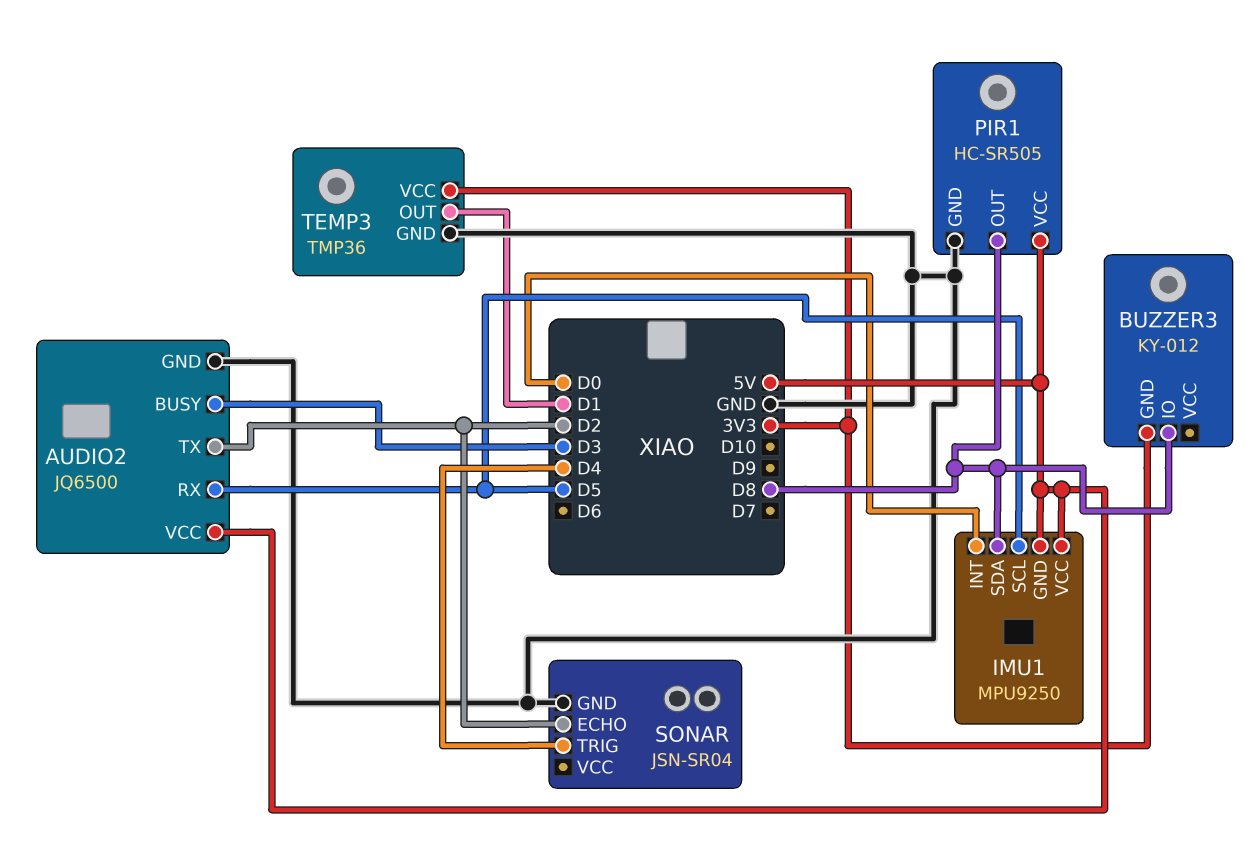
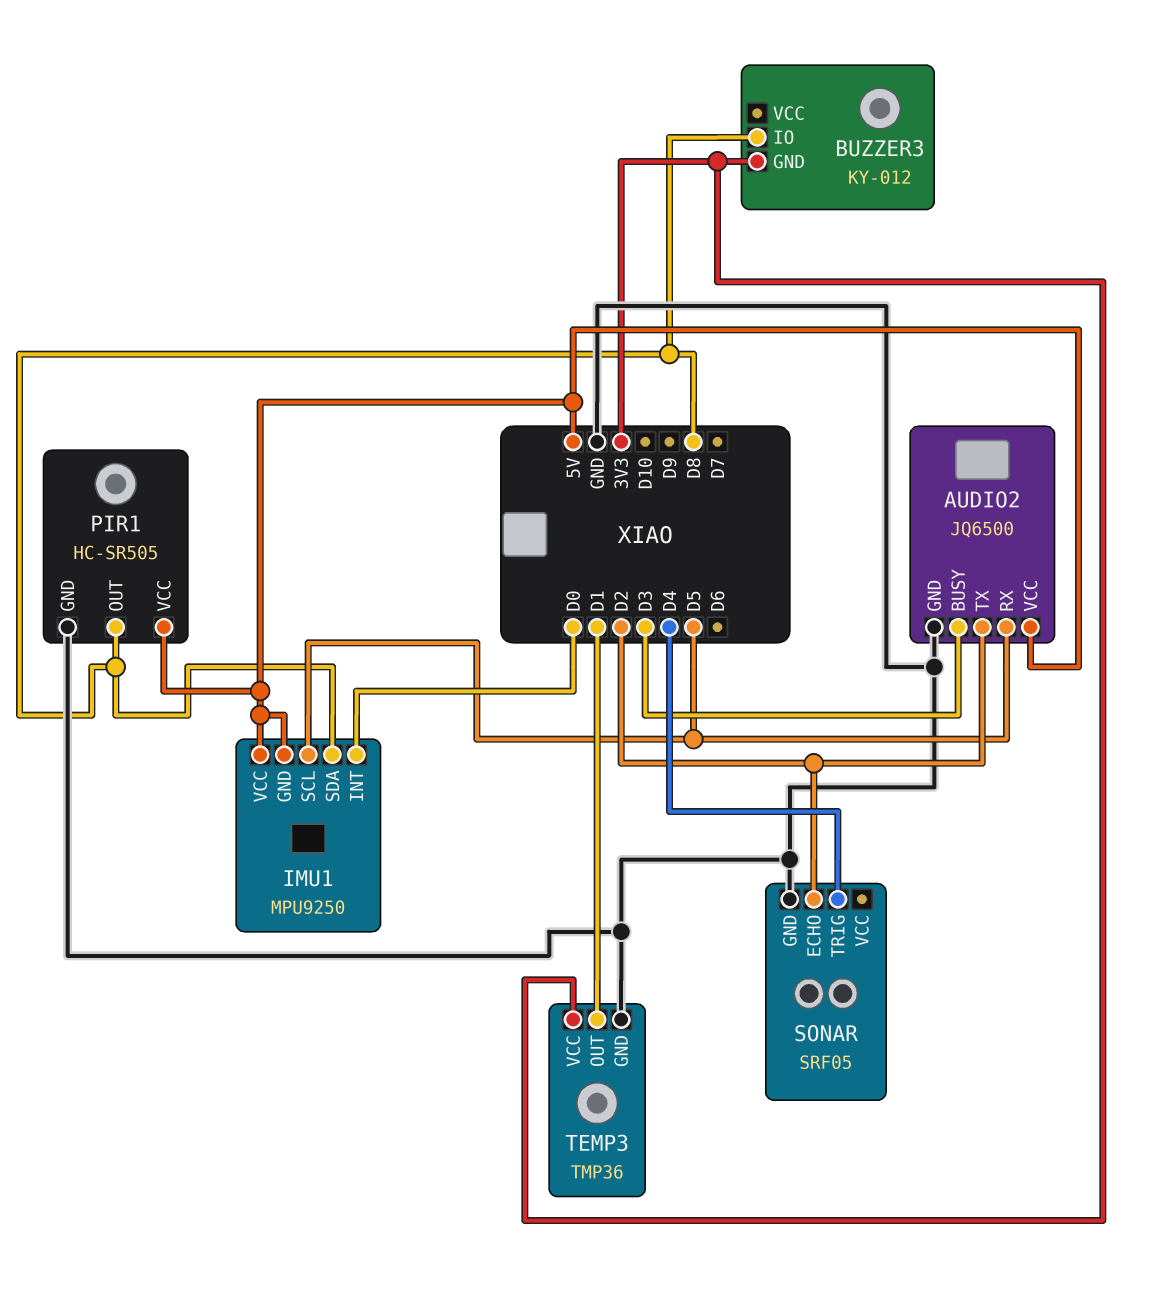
SONAR: JSN-SR04 -> SRF05

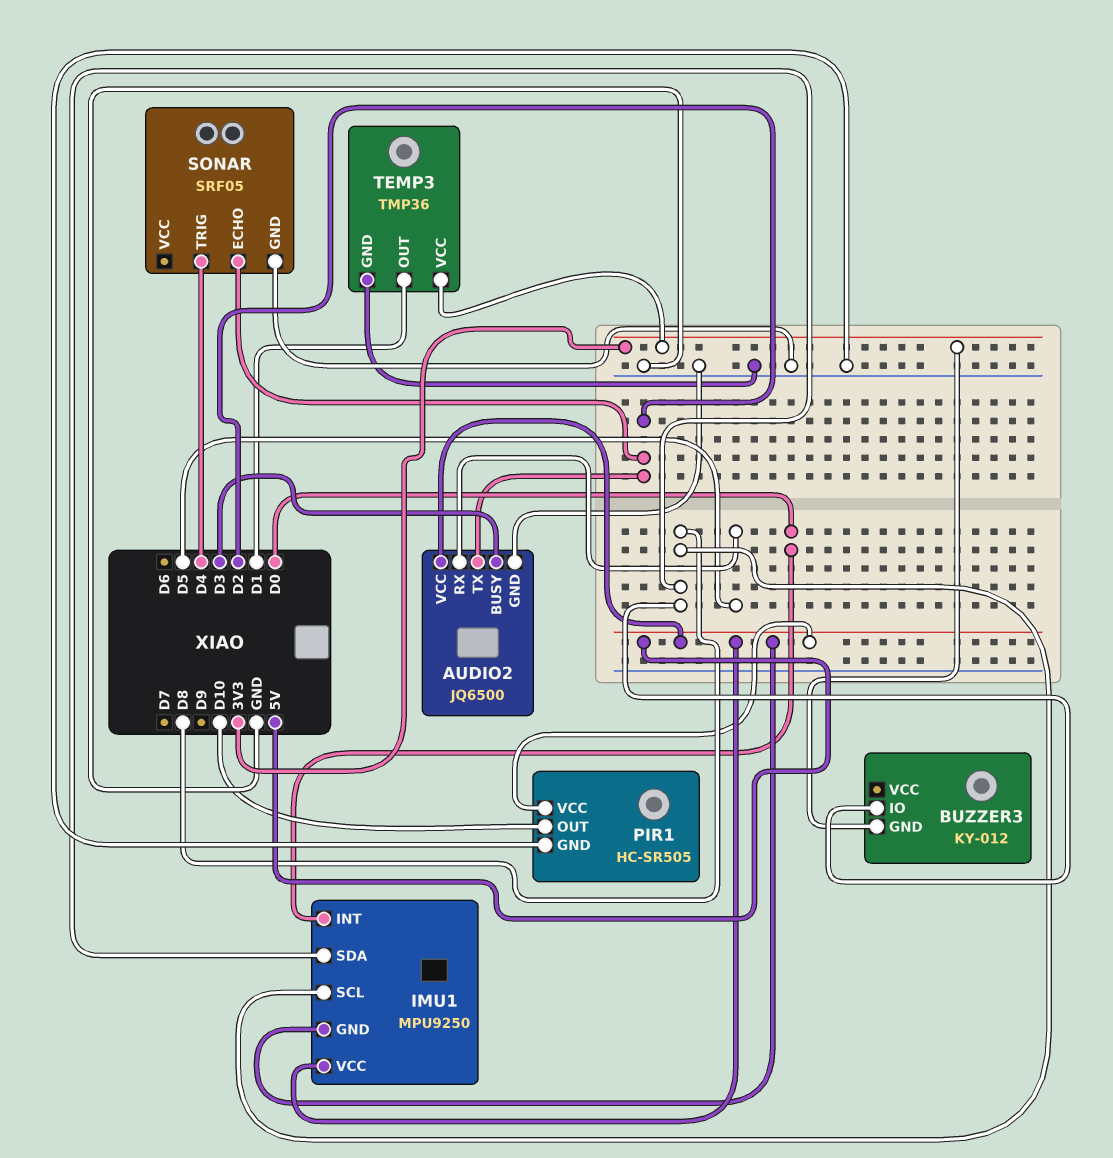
IMU1 pin SCL: D5 -> D8
PIR1 pin OUT: D8 -> D10

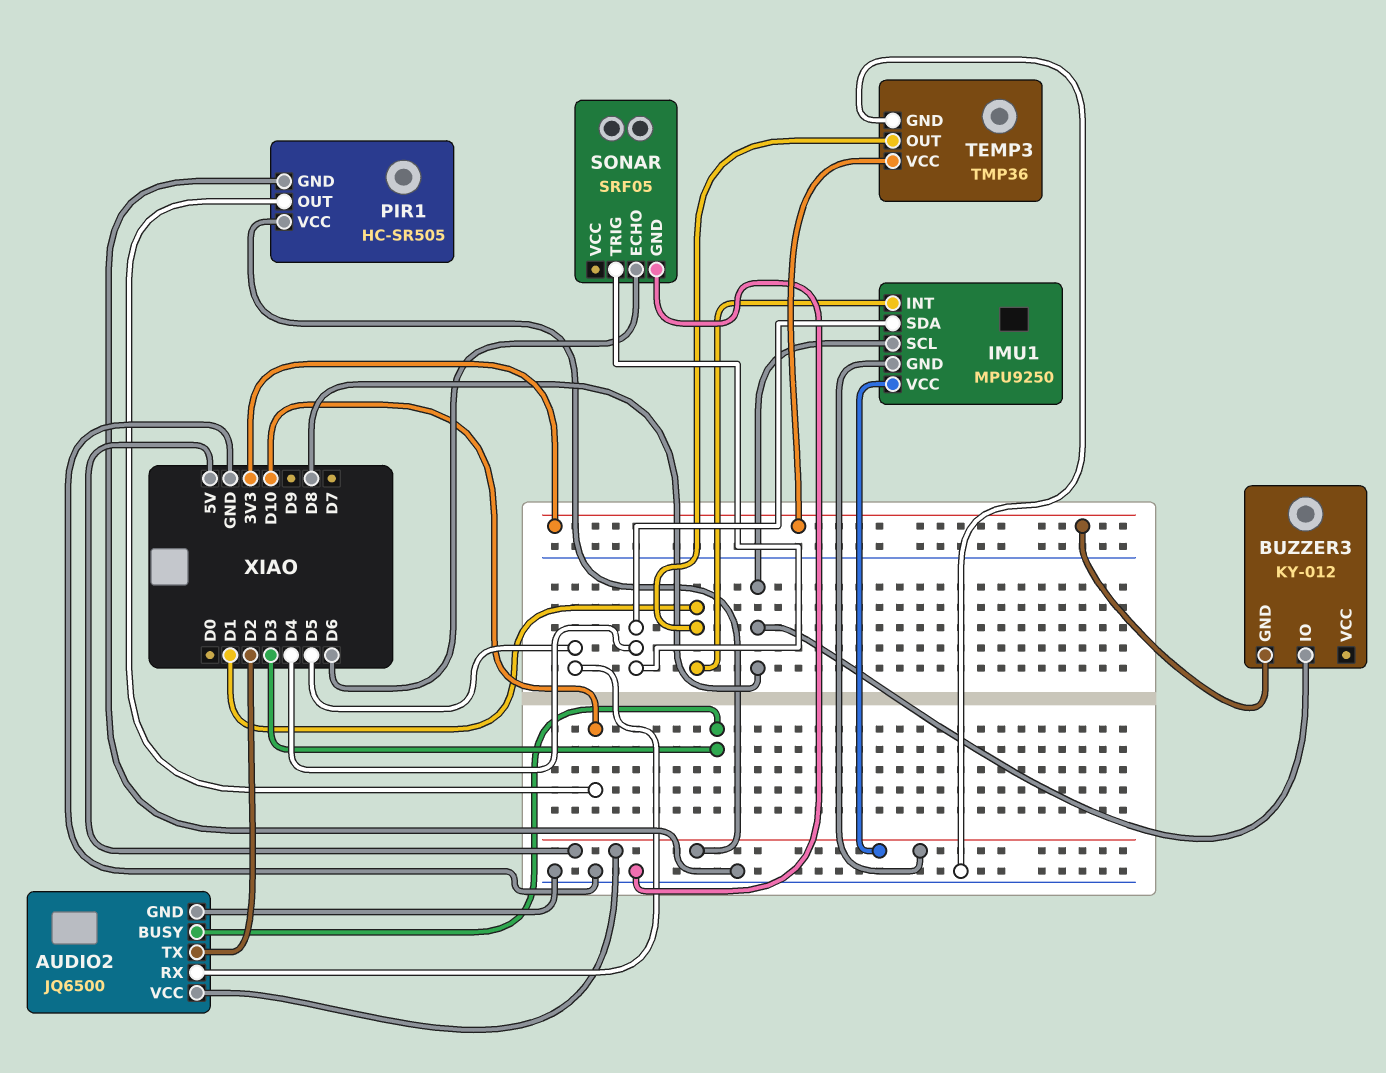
IMU1 pin INT: D0 -> D1
IMU1 pin SDA: D8 -> D4
SONAR pin ECHO: D2 -> D6

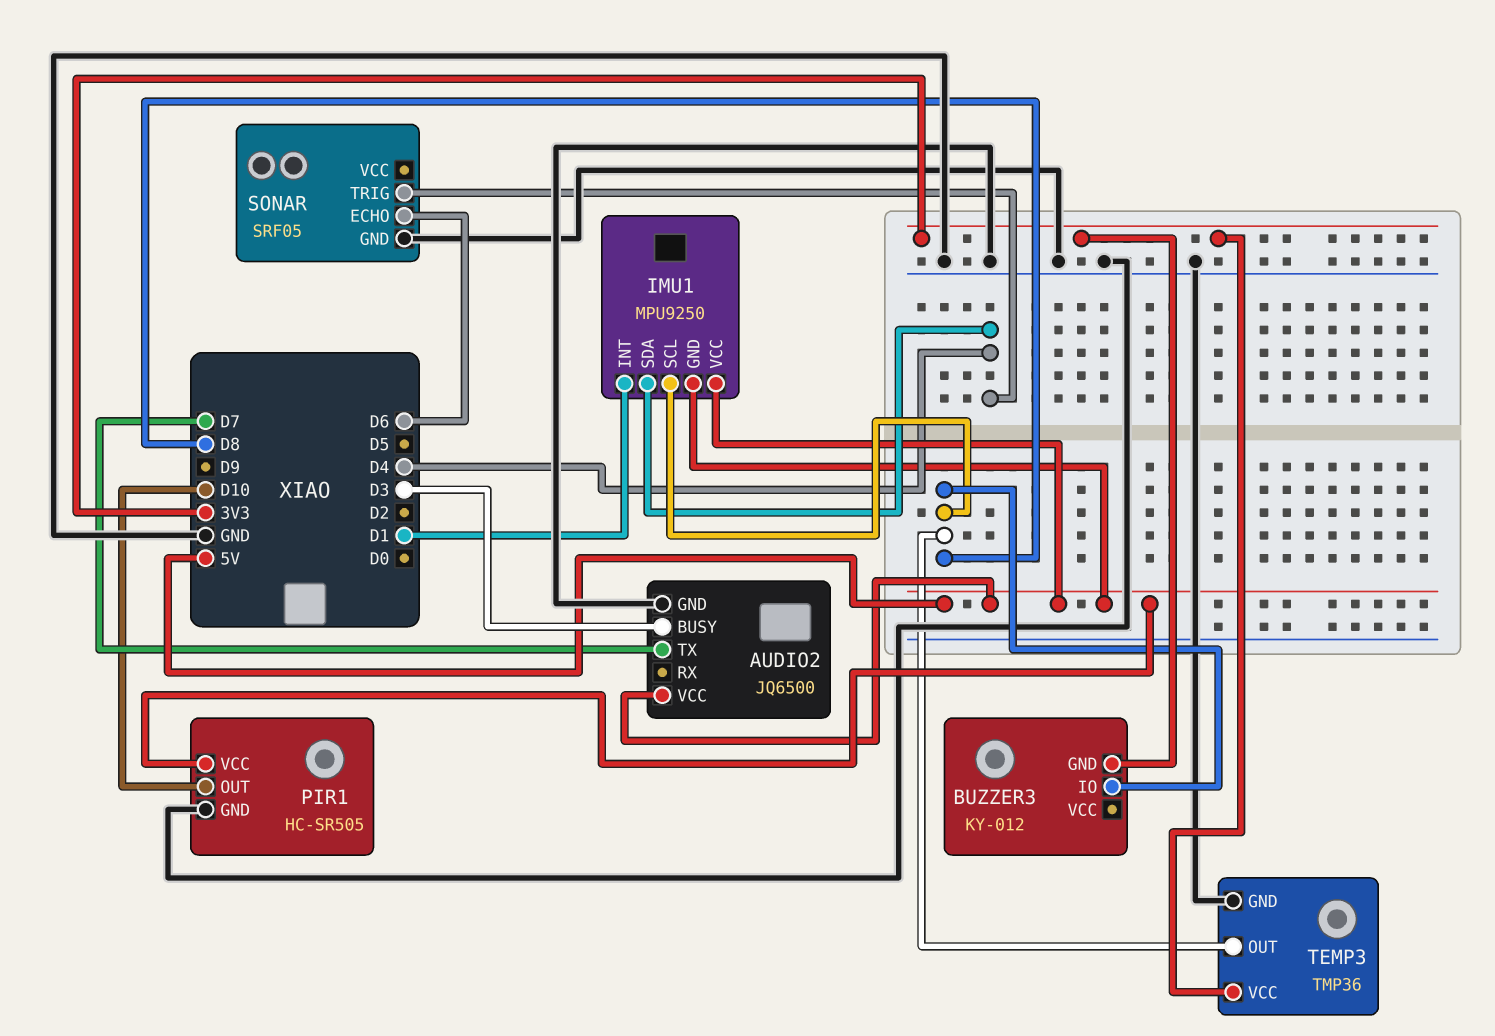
AUDIO2 pin RX: D5 -> none
AUDIO2 pin TX: D2 -> D7
TEMP3 pin OUT: D1 -> D8

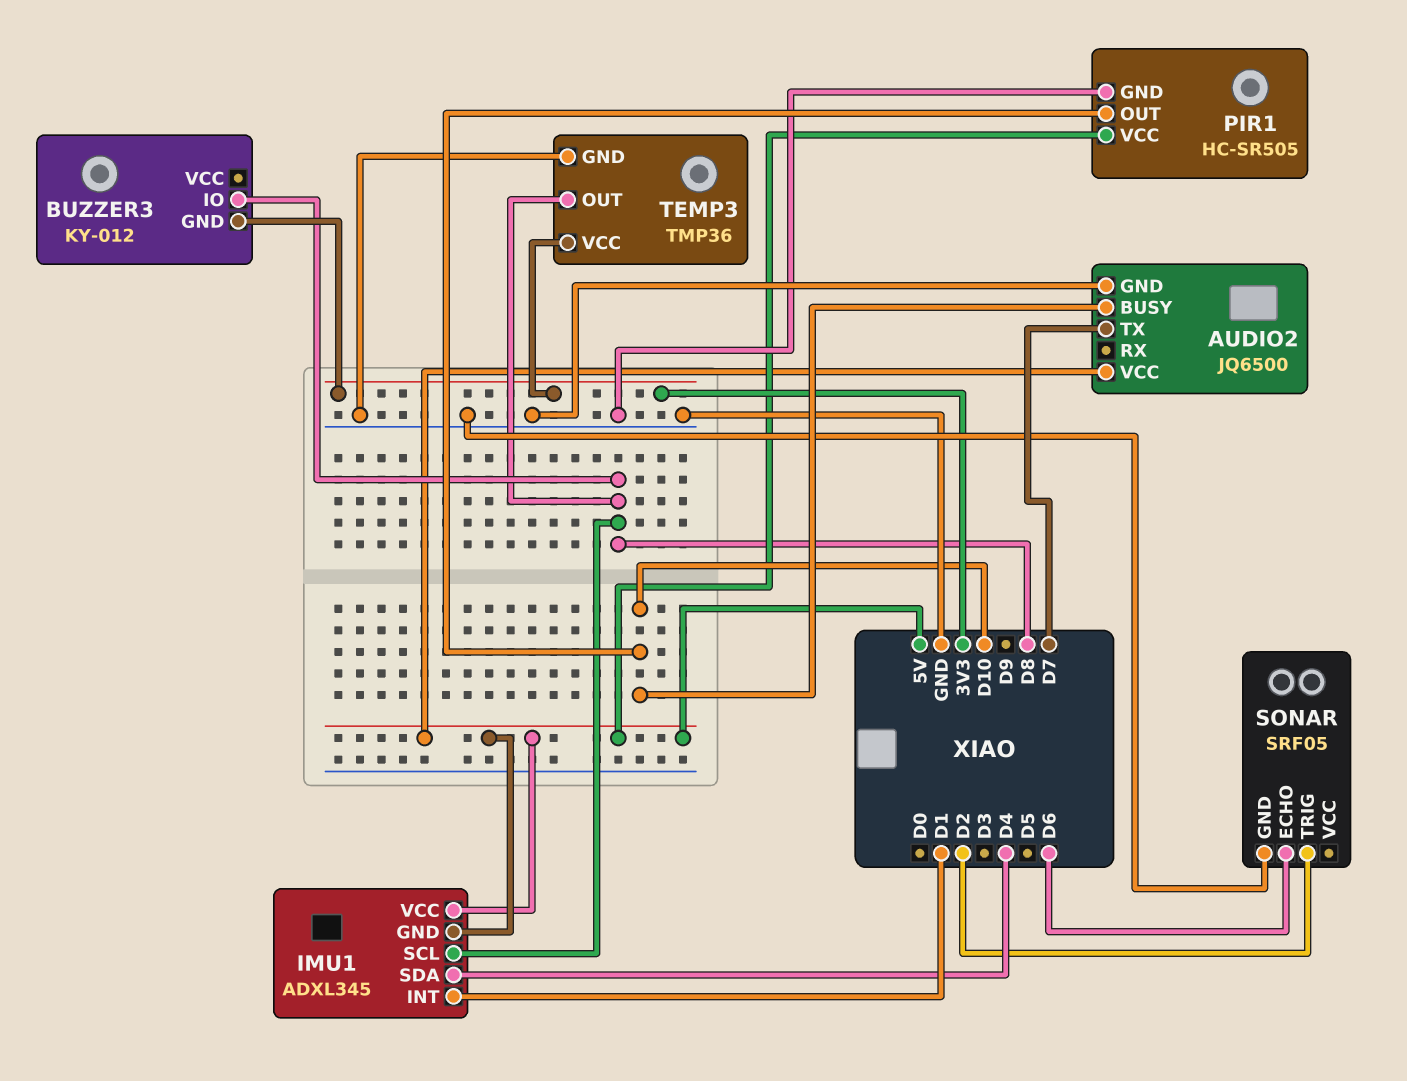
AUDIO2 pin BUSY: D3 -> D10
IMU1: MPU9250 -> ADXL345
SONAR pin TRIG: D4 -> D2

